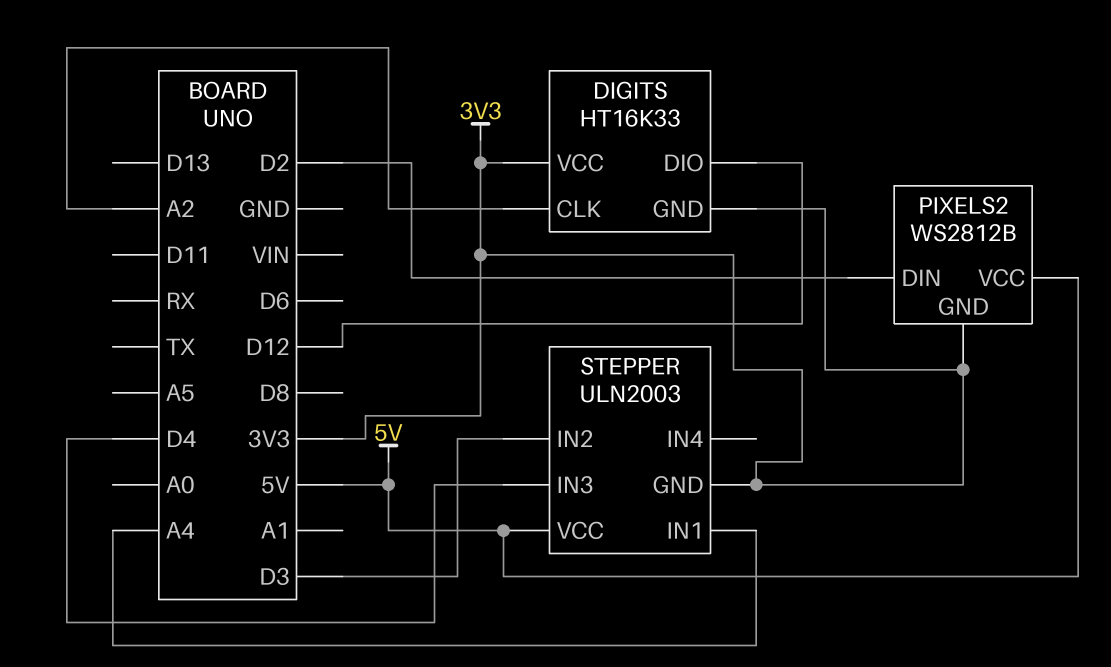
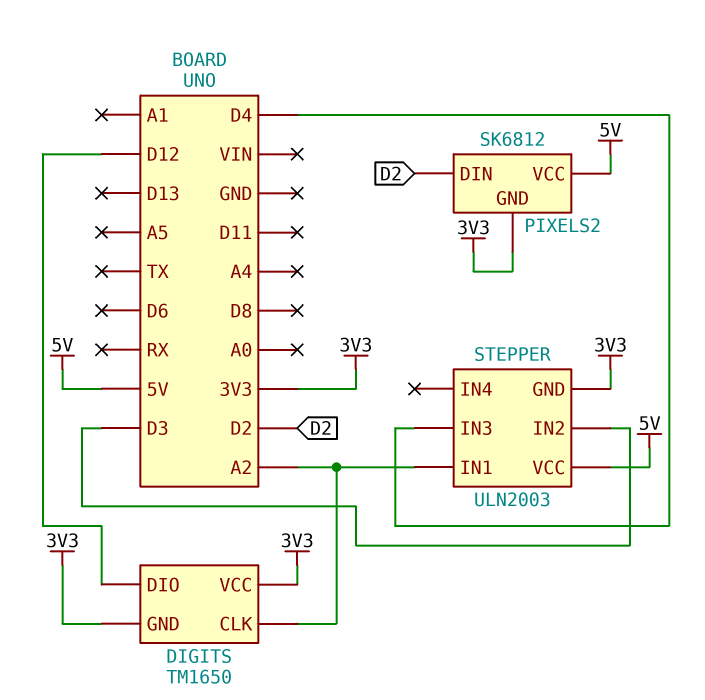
DIGITS: HT16K33 -> TM1650
PIXELS2: WS2812B -> SK6812
STEPPER pin IN1: A4 -> A2

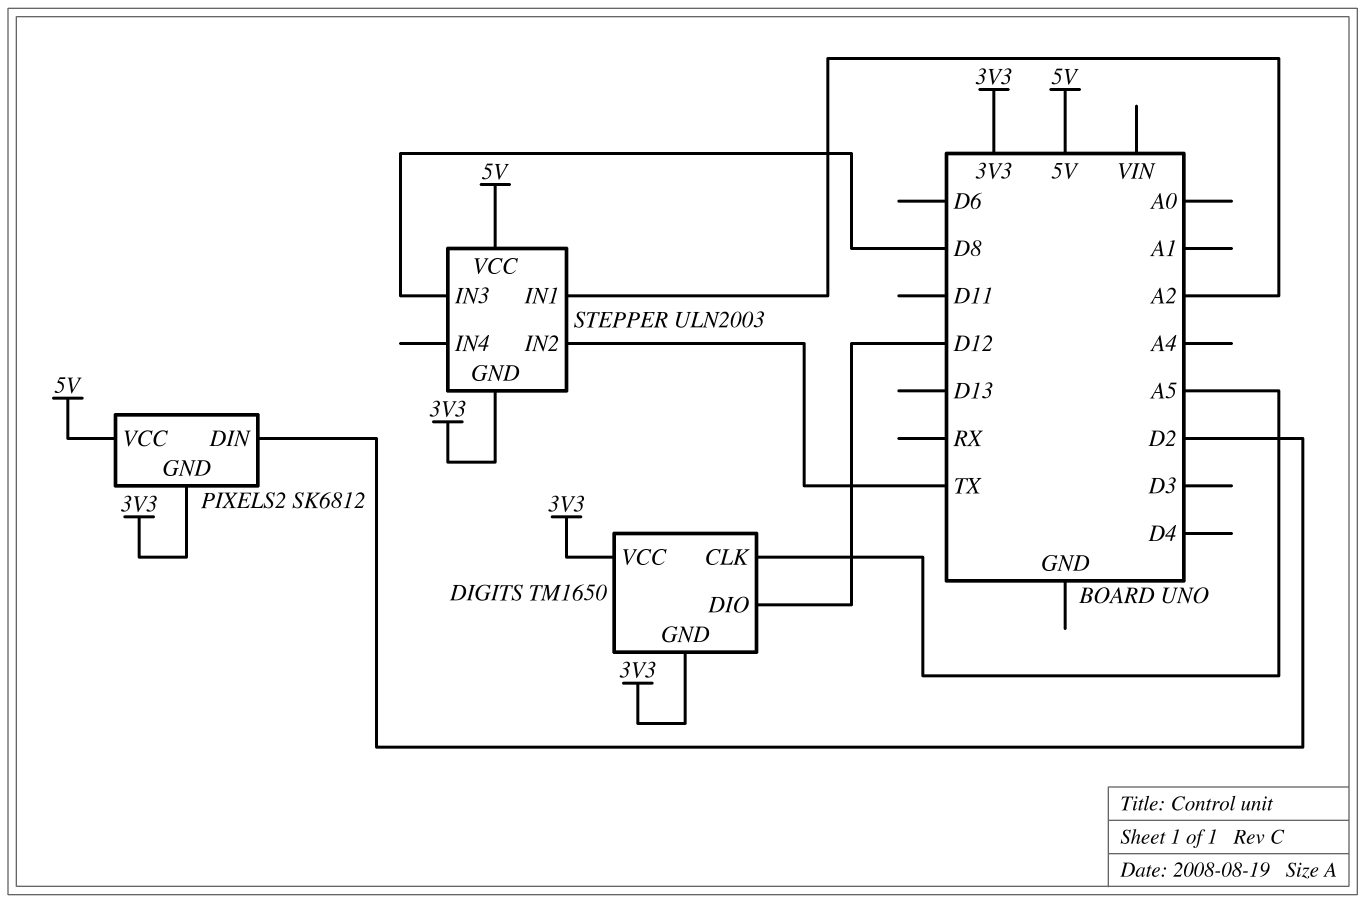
DIGITS pin CLK: A2 -> A5
STEPPER pin IN2: D3 -> TX
STEPPER pin IN3: D4 -> D8

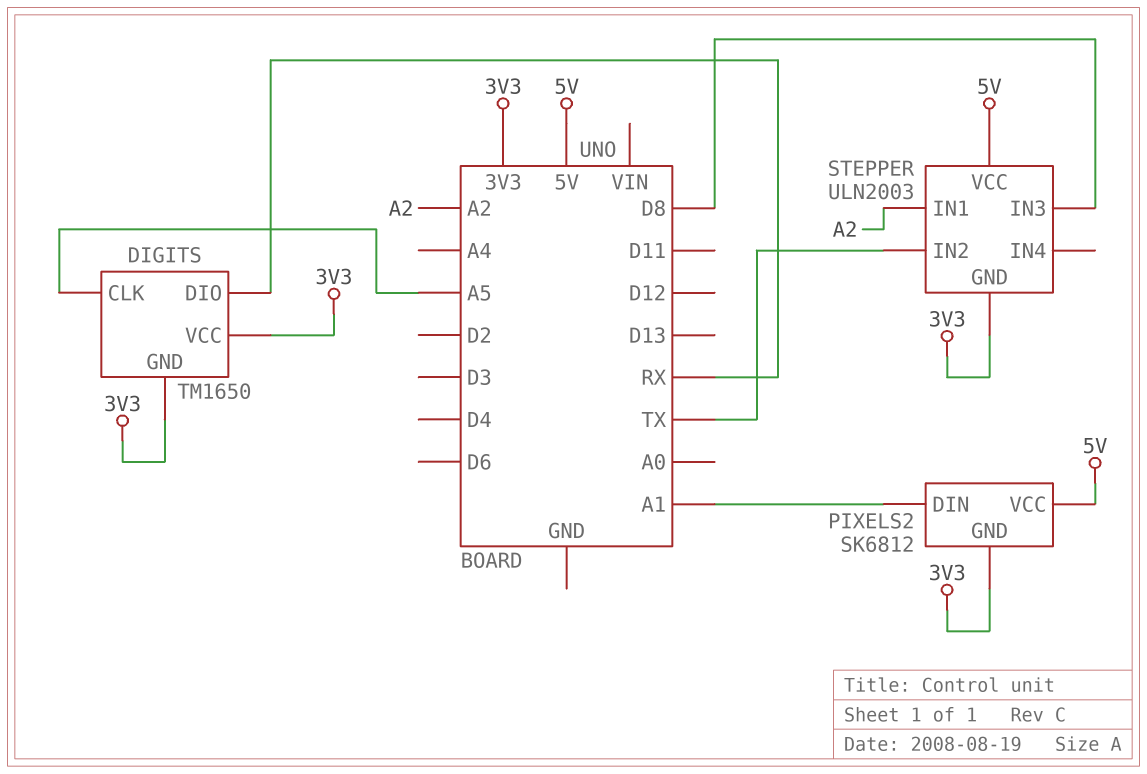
DIGITS pin DIO: D12 -> RX
PIXELS2 pin DIN: D2 -> A1

